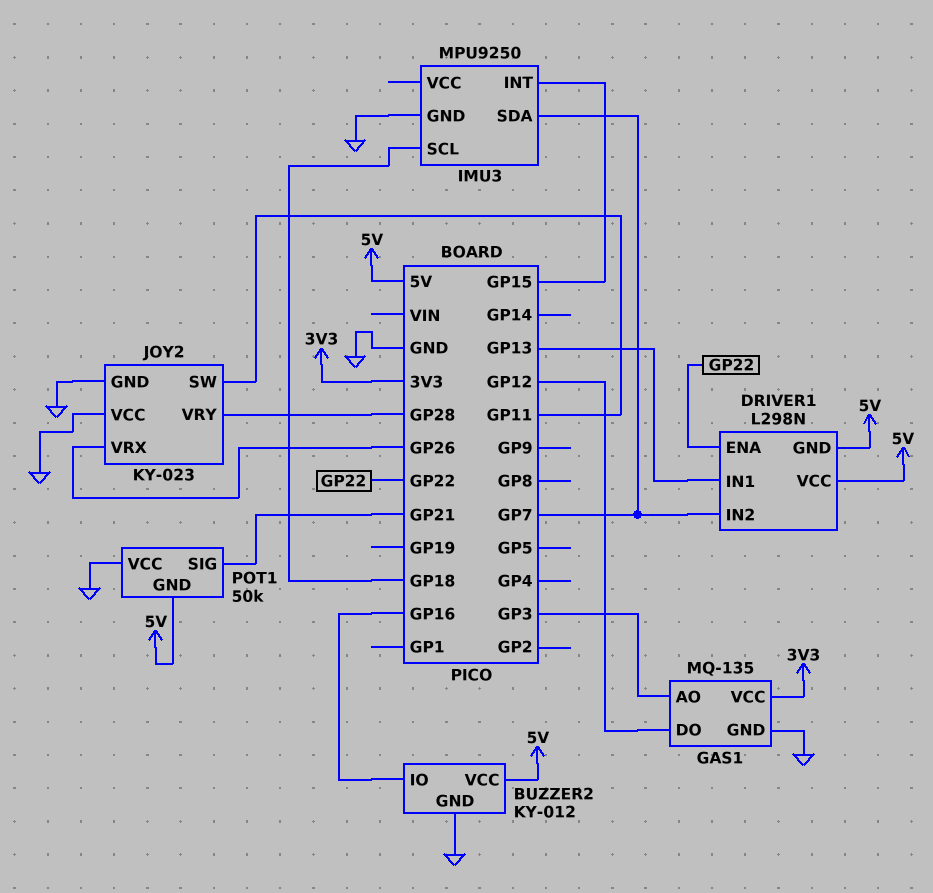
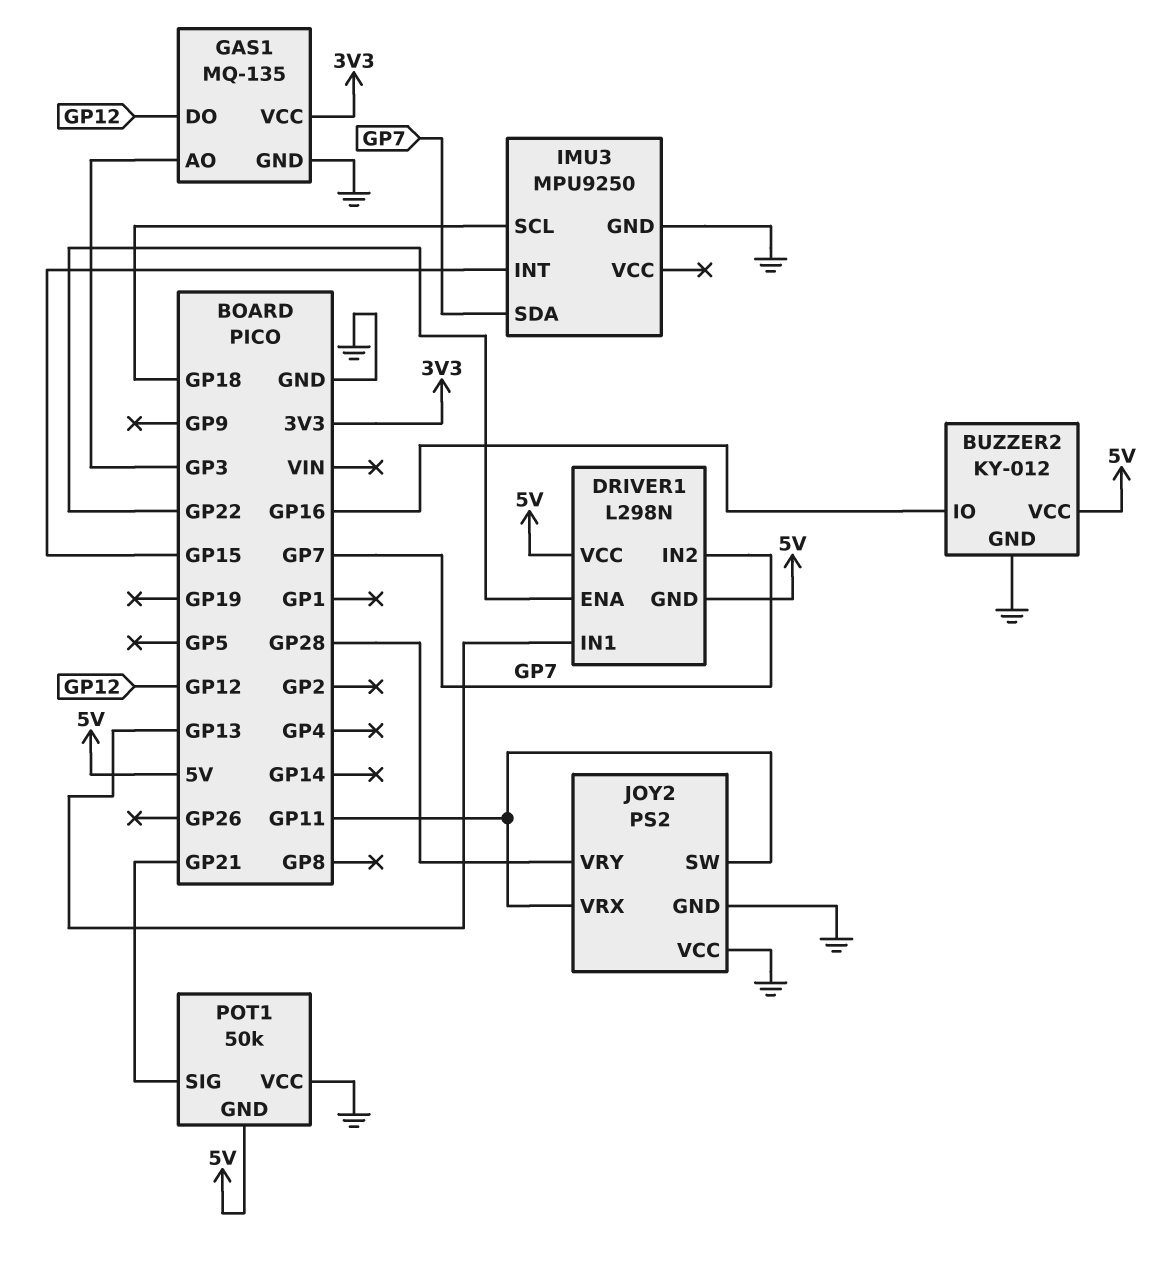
JOY2: KY-023 -> PS2
JOY2 pin VRX: GP26 -> GP11

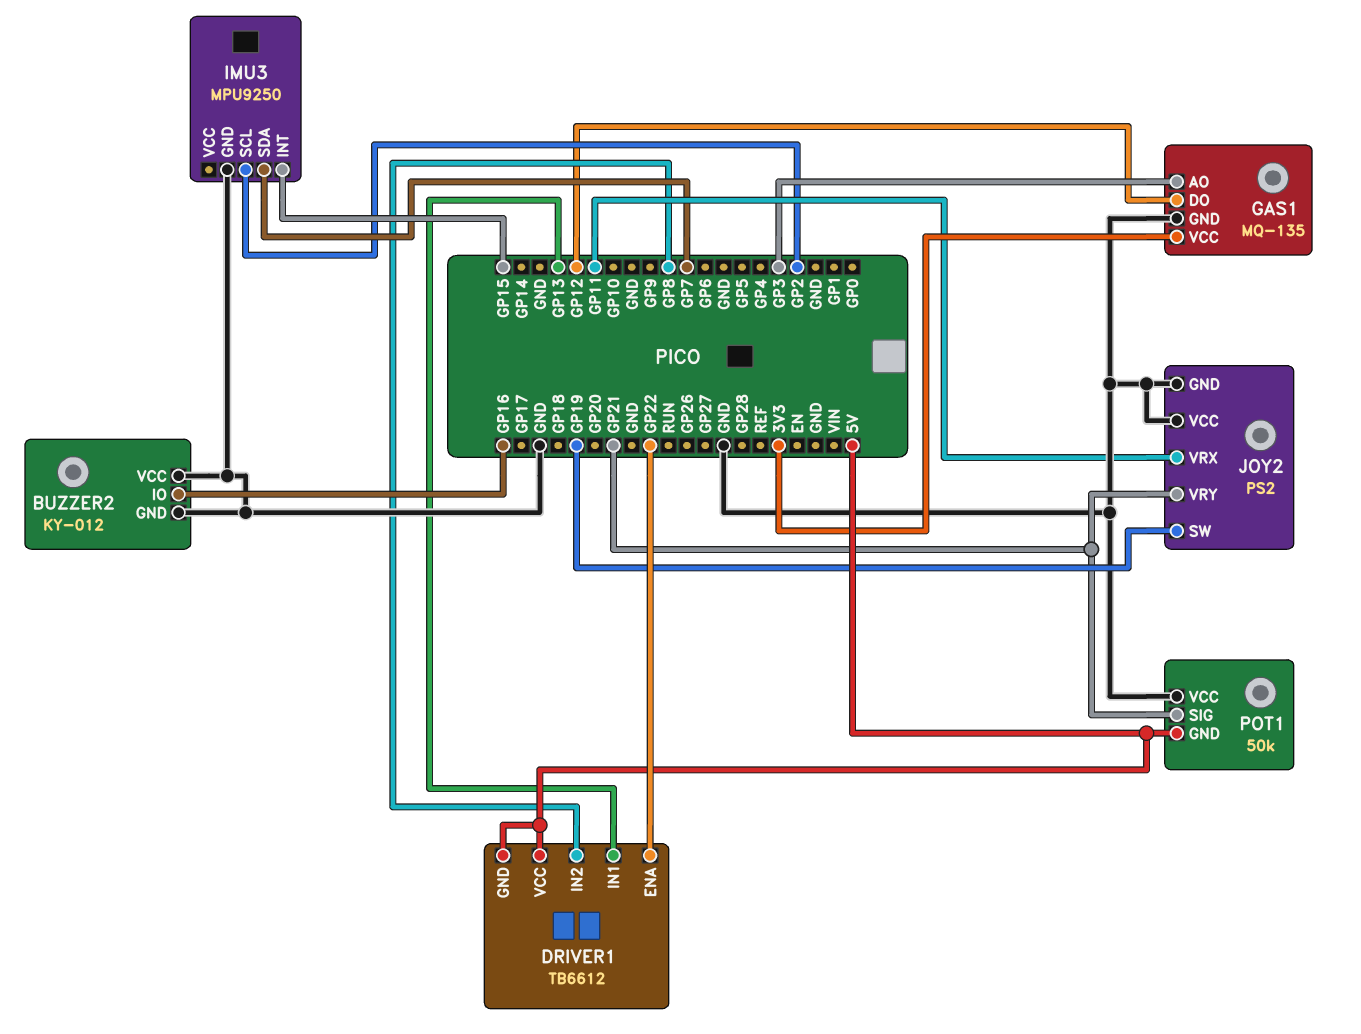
BUZZER2 pin VCC: 5V -> GND
DRIVER1: L298N -> TB6612
DRIVER1 pin IN2: GP7 -> GP8
IMU3 pin SCL: GP18 -> GP2
JOY2 pin SW: GP11 -> GP19
JOY2 pin VRY: GP28 -> GP21

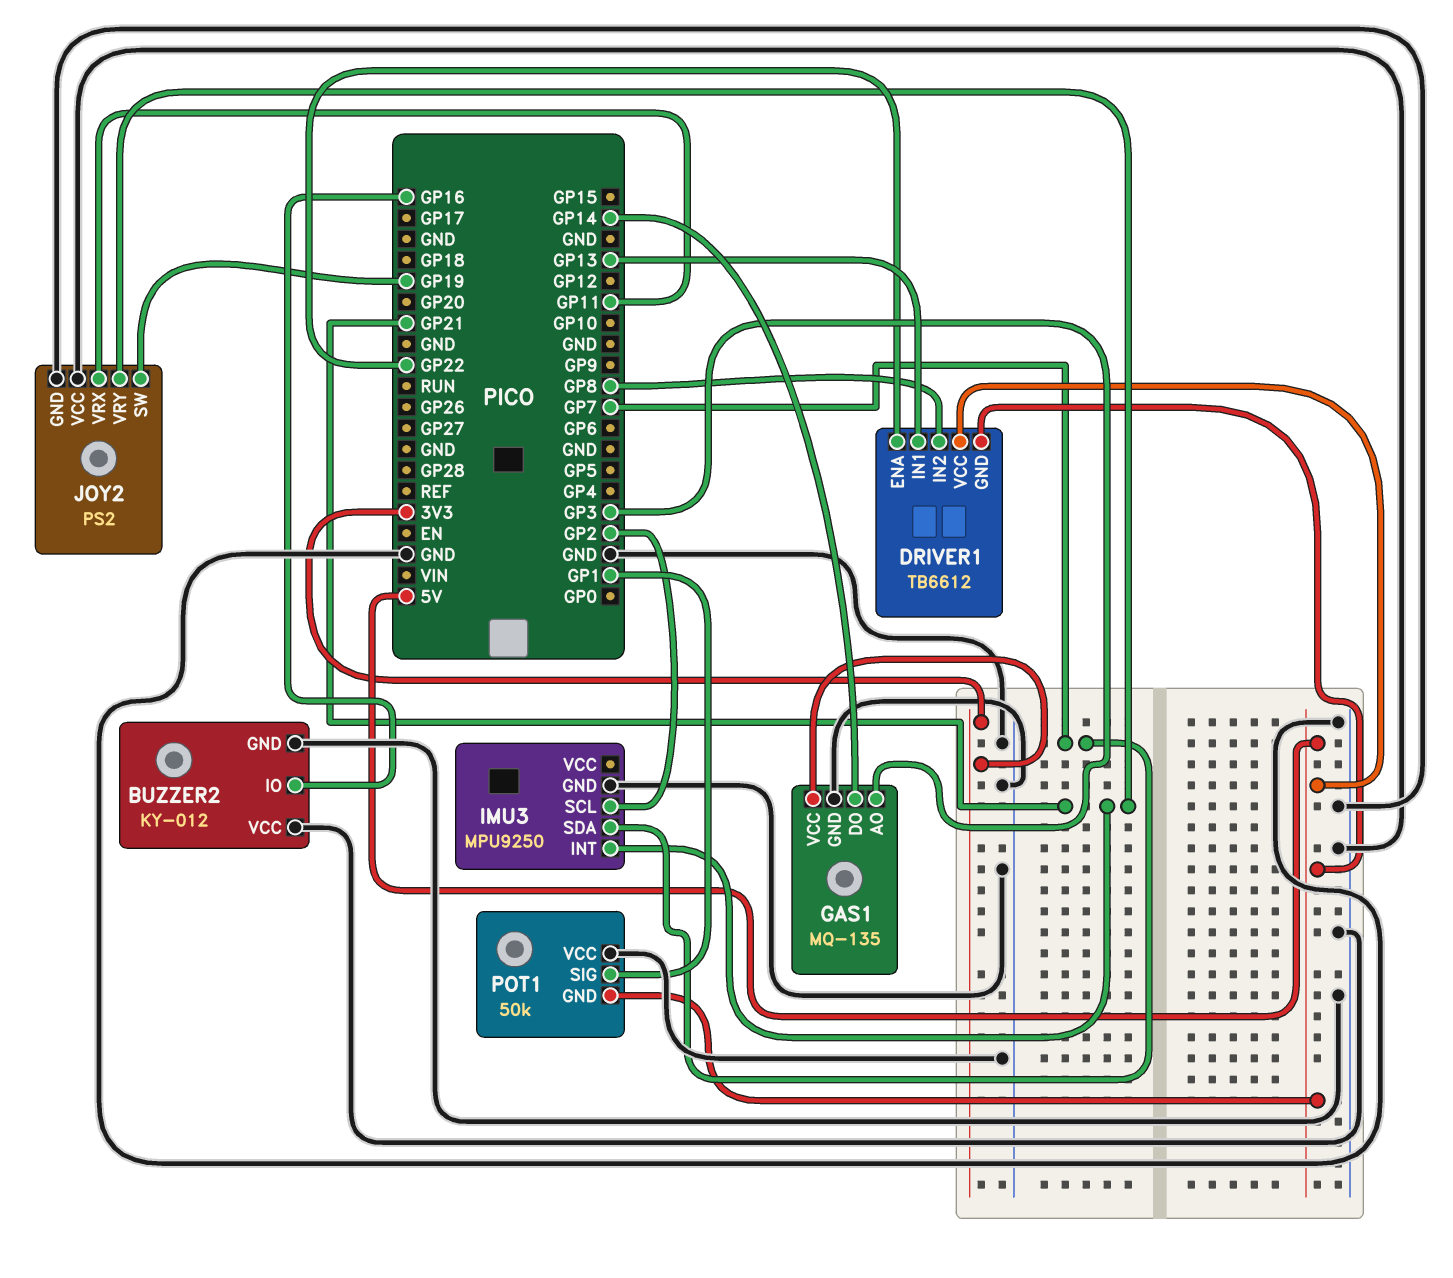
GAS1 pin DO: GP12 -> GP14
IMU3 pin INT: GP15 -> GP21
POT1 pin SIG: GP21 -> GP1

